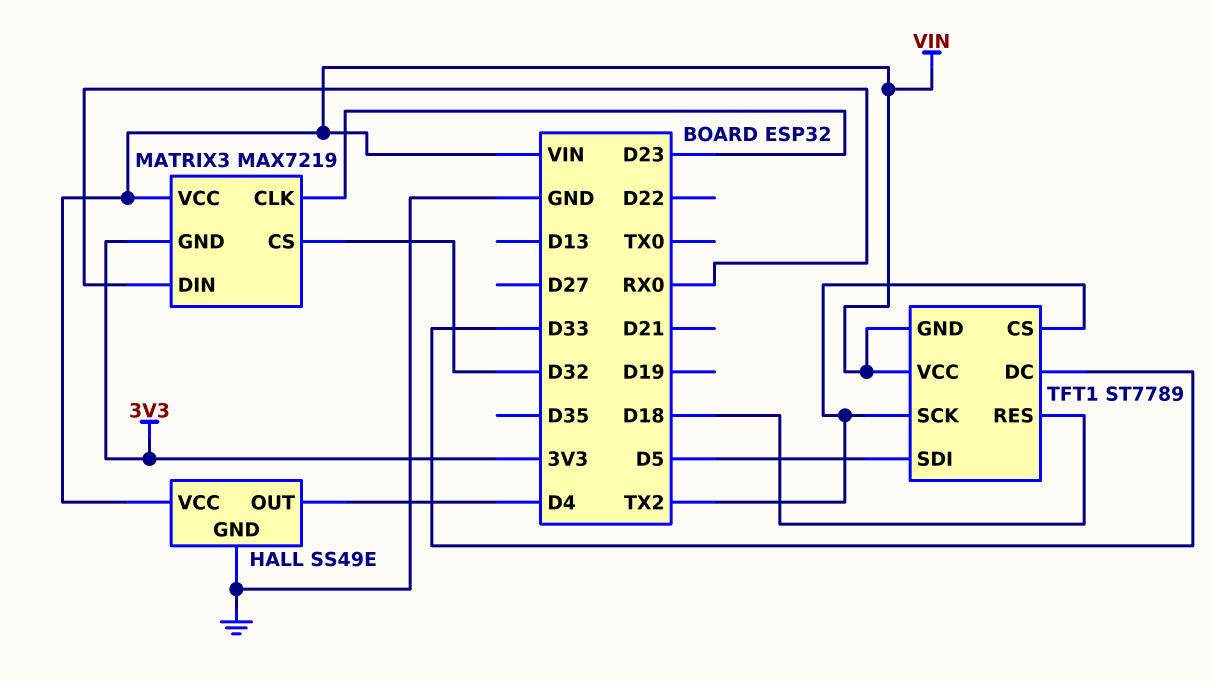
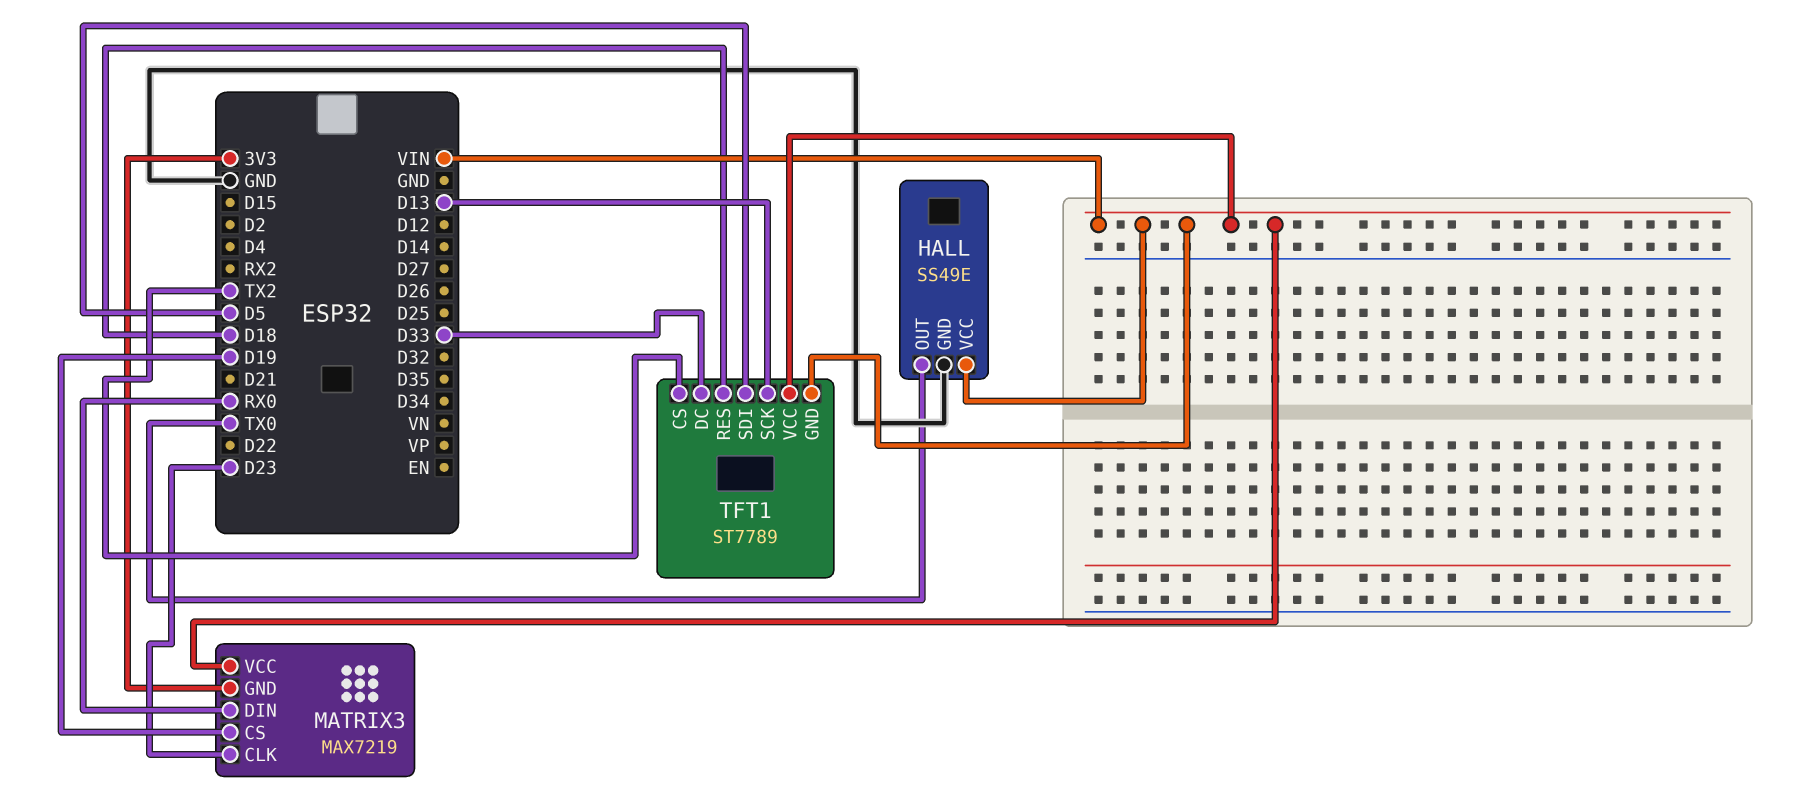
HALL pin OUT: D4 -> TX0
MATRIX3 pin CS: D32 -> D19
TFT1 pin SCK: TX2 -> D13

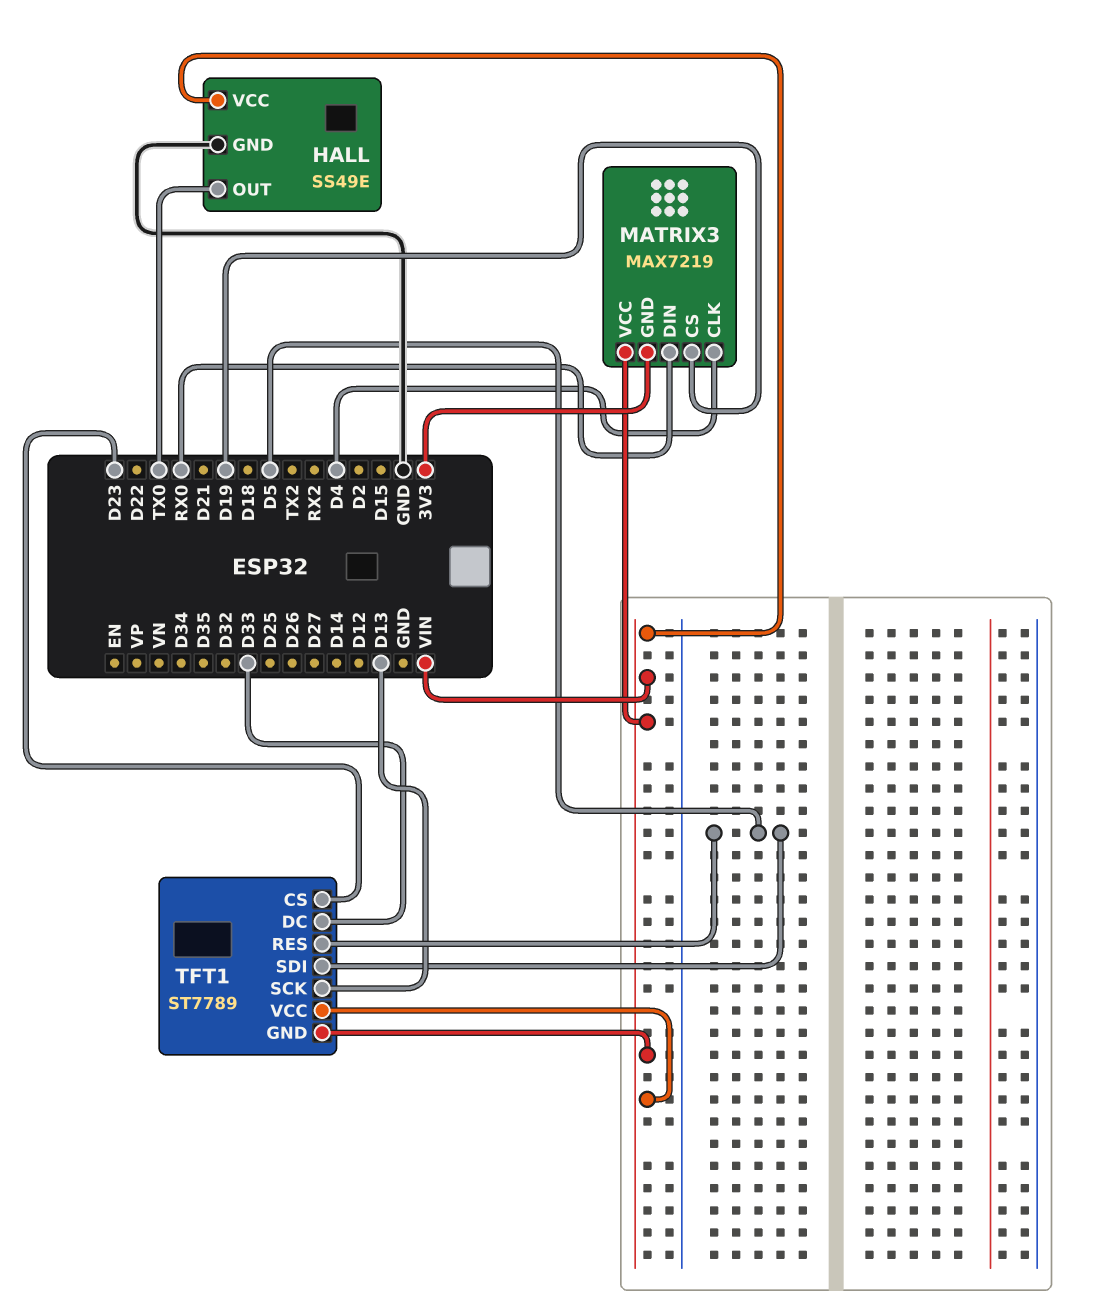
MATRIX3 pin CLK: D23 -> D4
TFT1 pin CS: TX2 -> D23
TFT1 pin RES: D18 -> D5

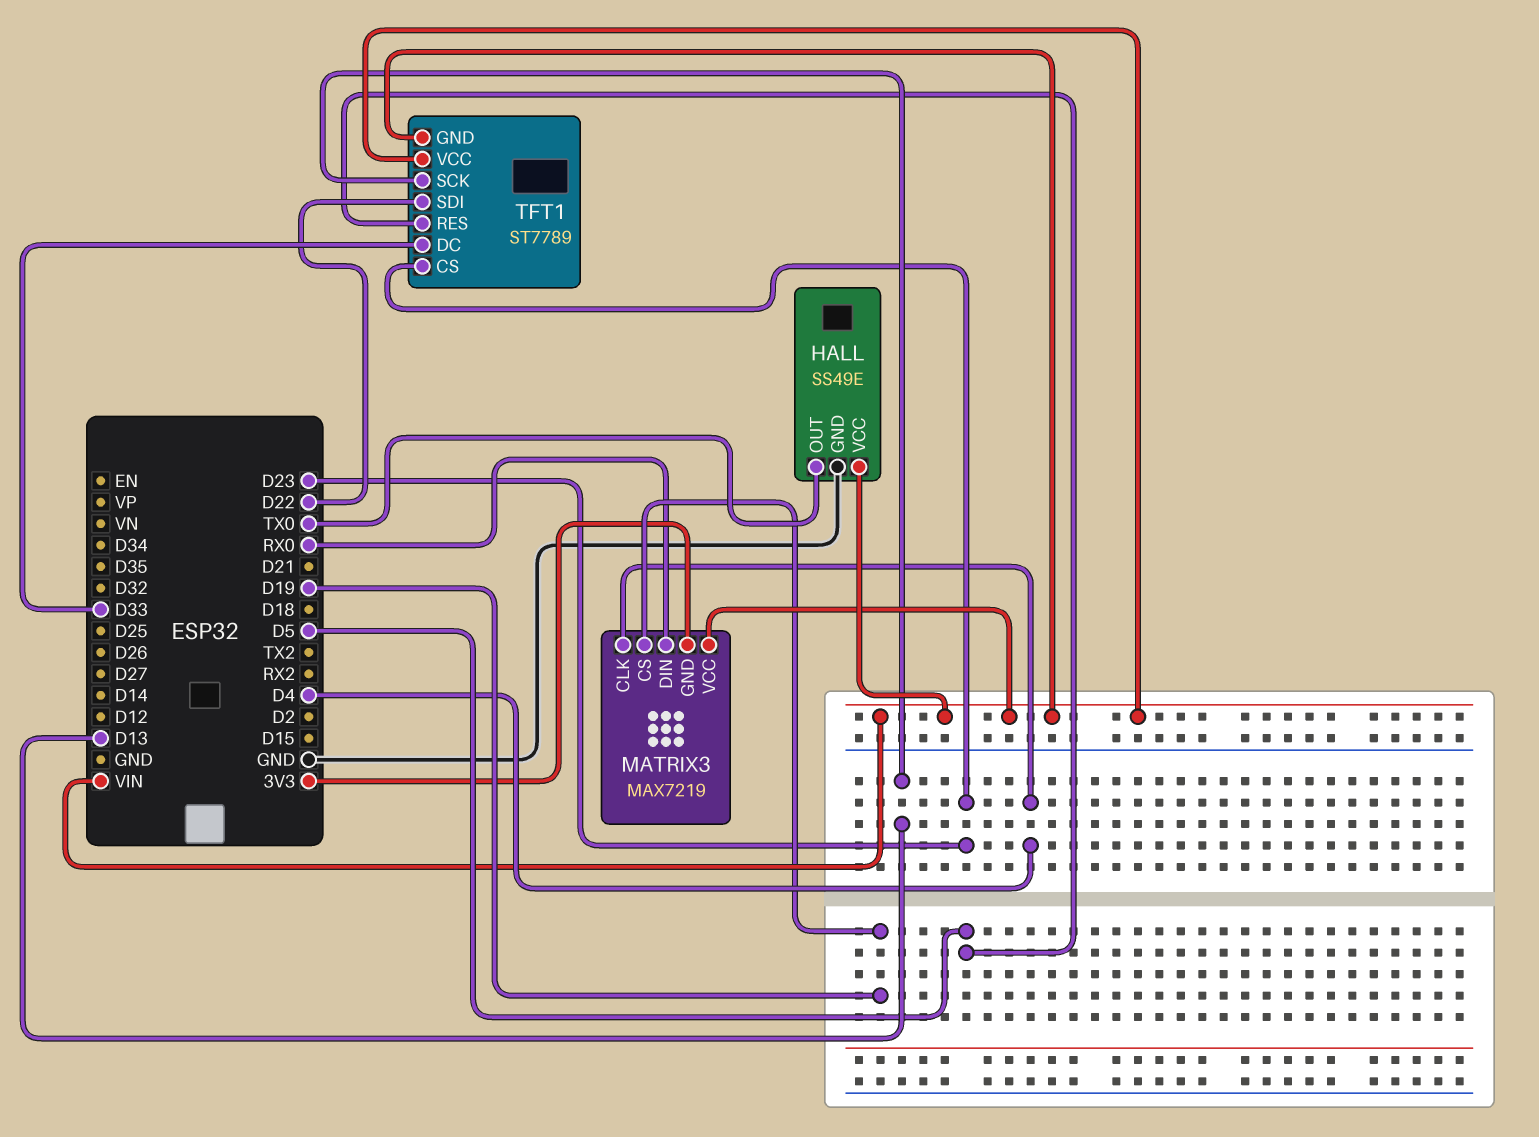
TFT1 pin SDI: D5 -> D22

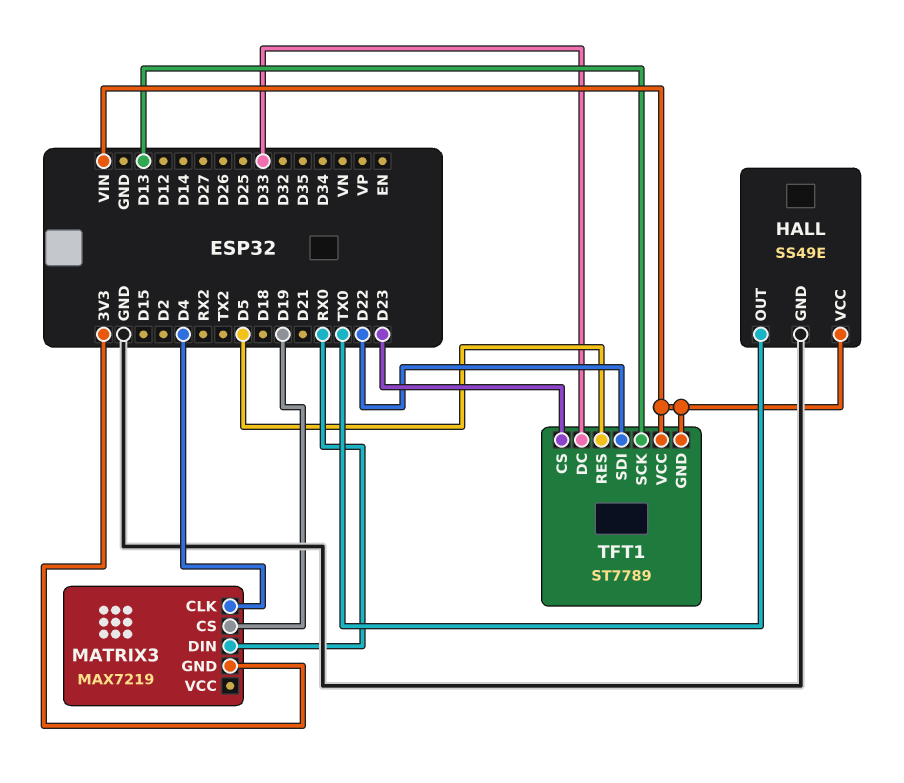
MATRIX3 pin VCC: VIN -> none

